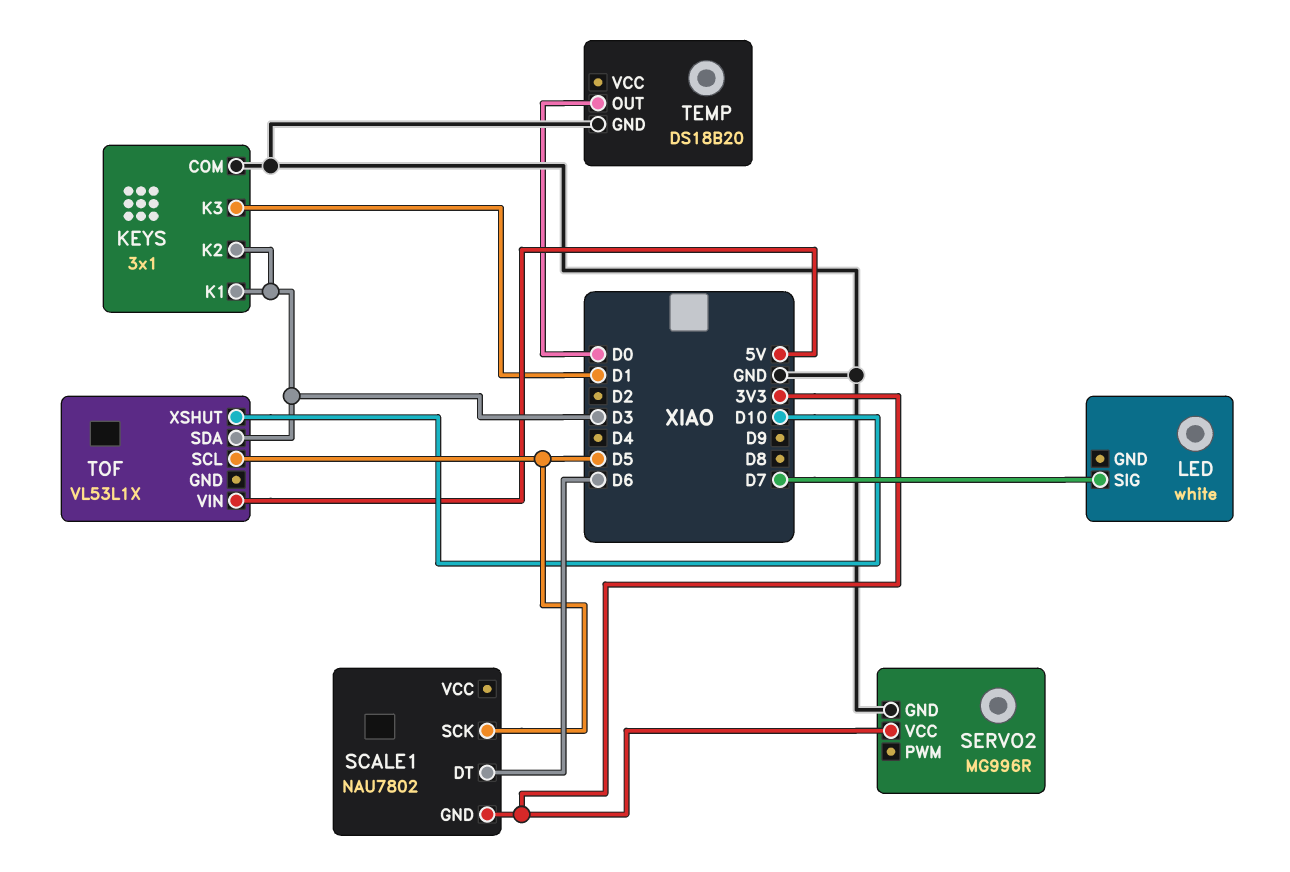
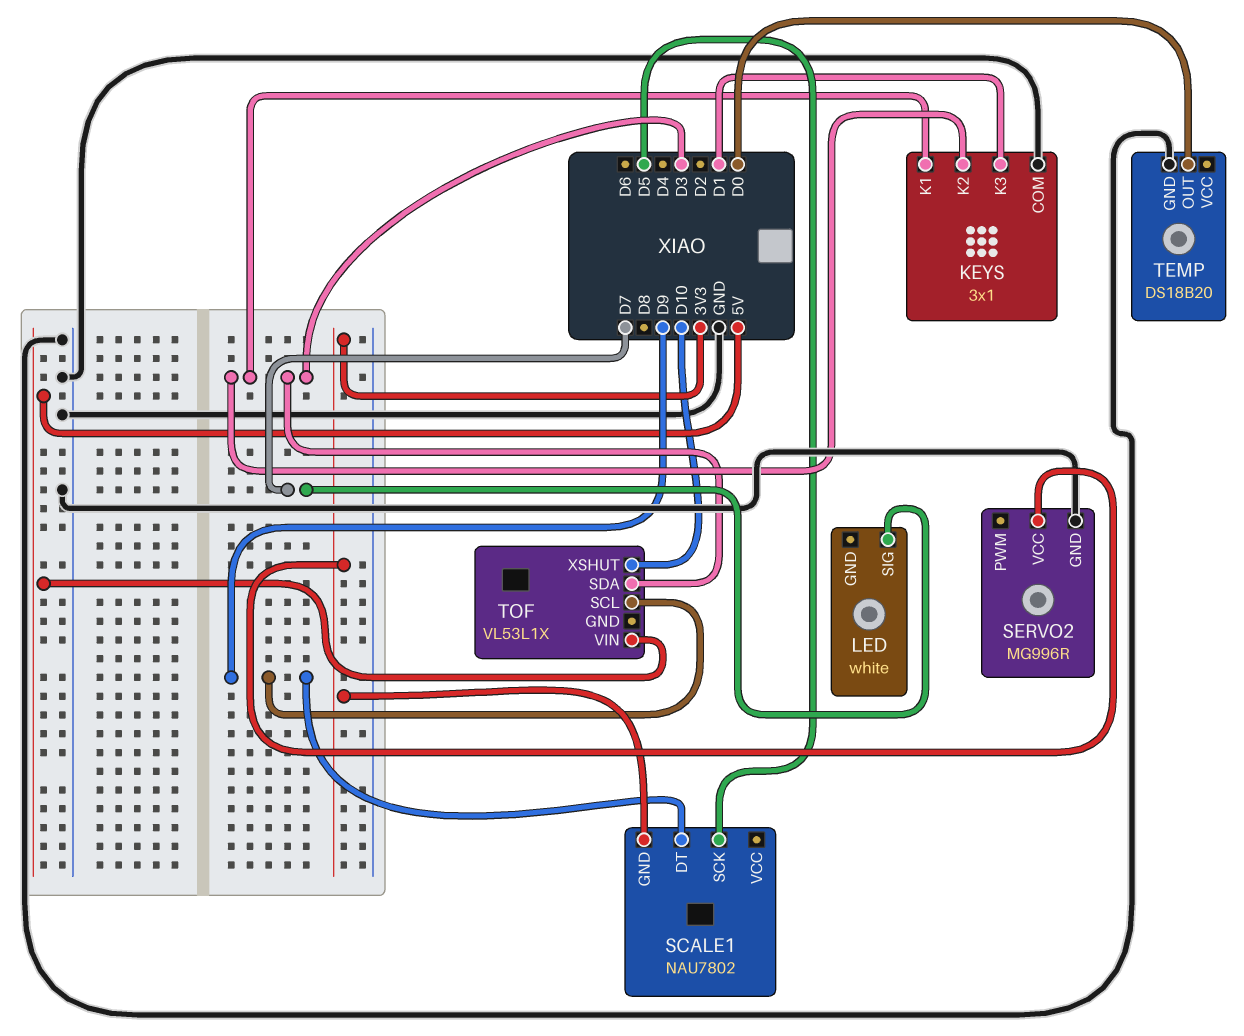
SCALE1 pin DT: D6 -> D9
TOF pin SCL: D5 -> D9

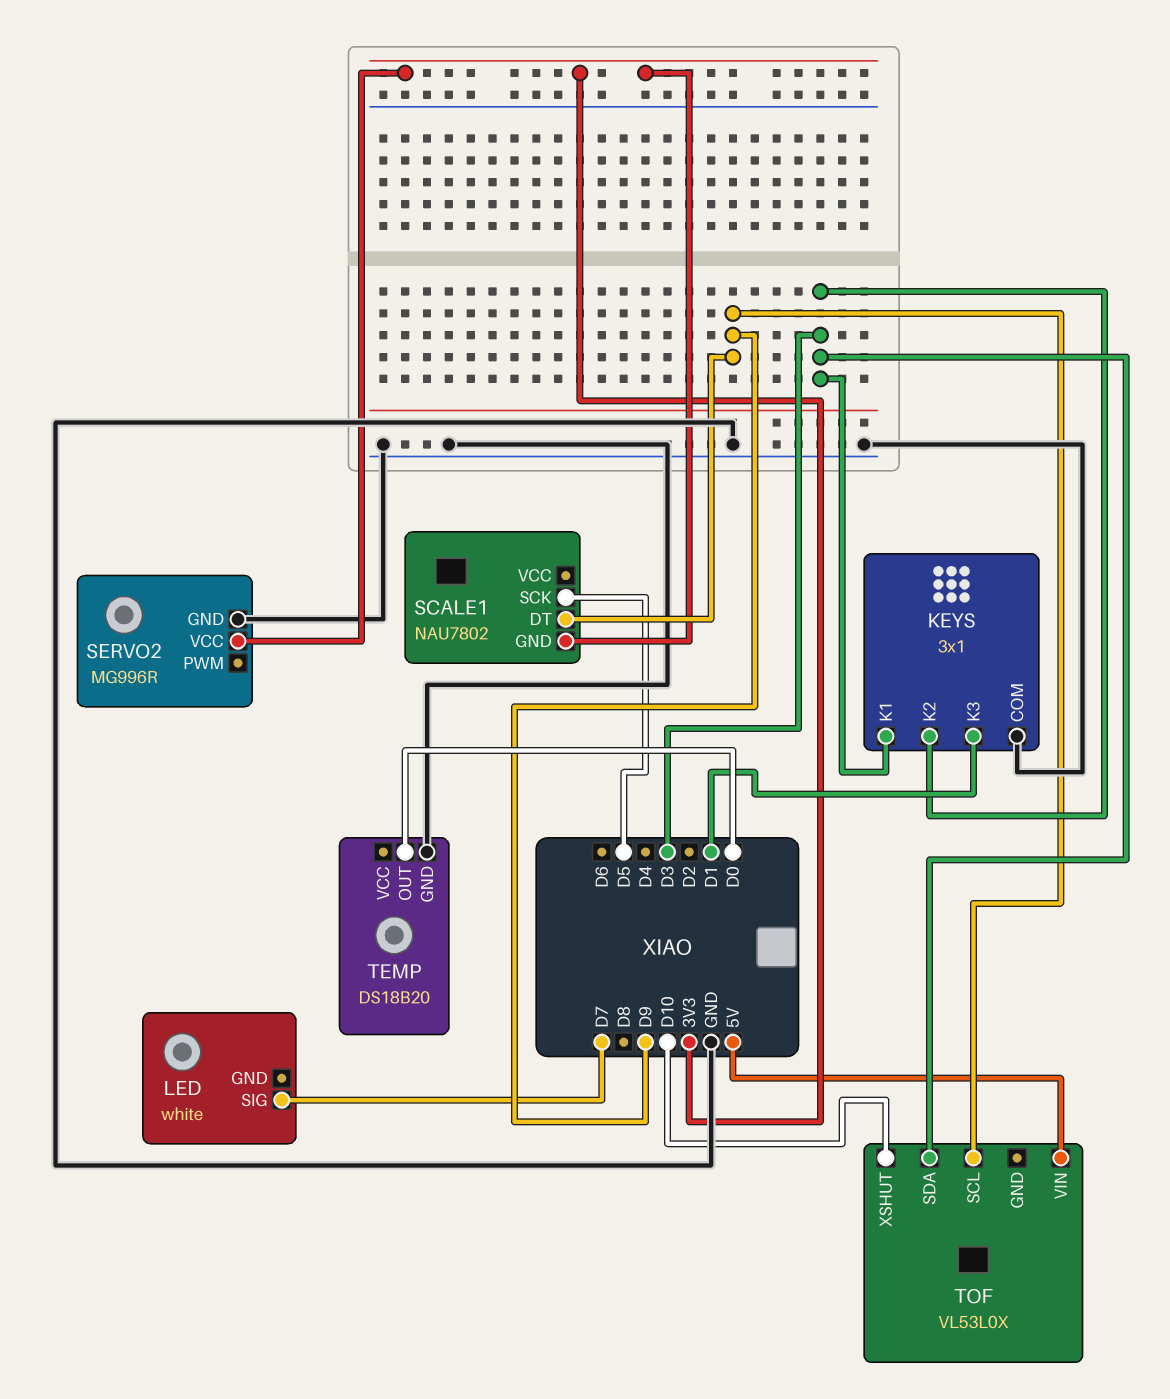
TOF: VL53L1X -> VL53L0X

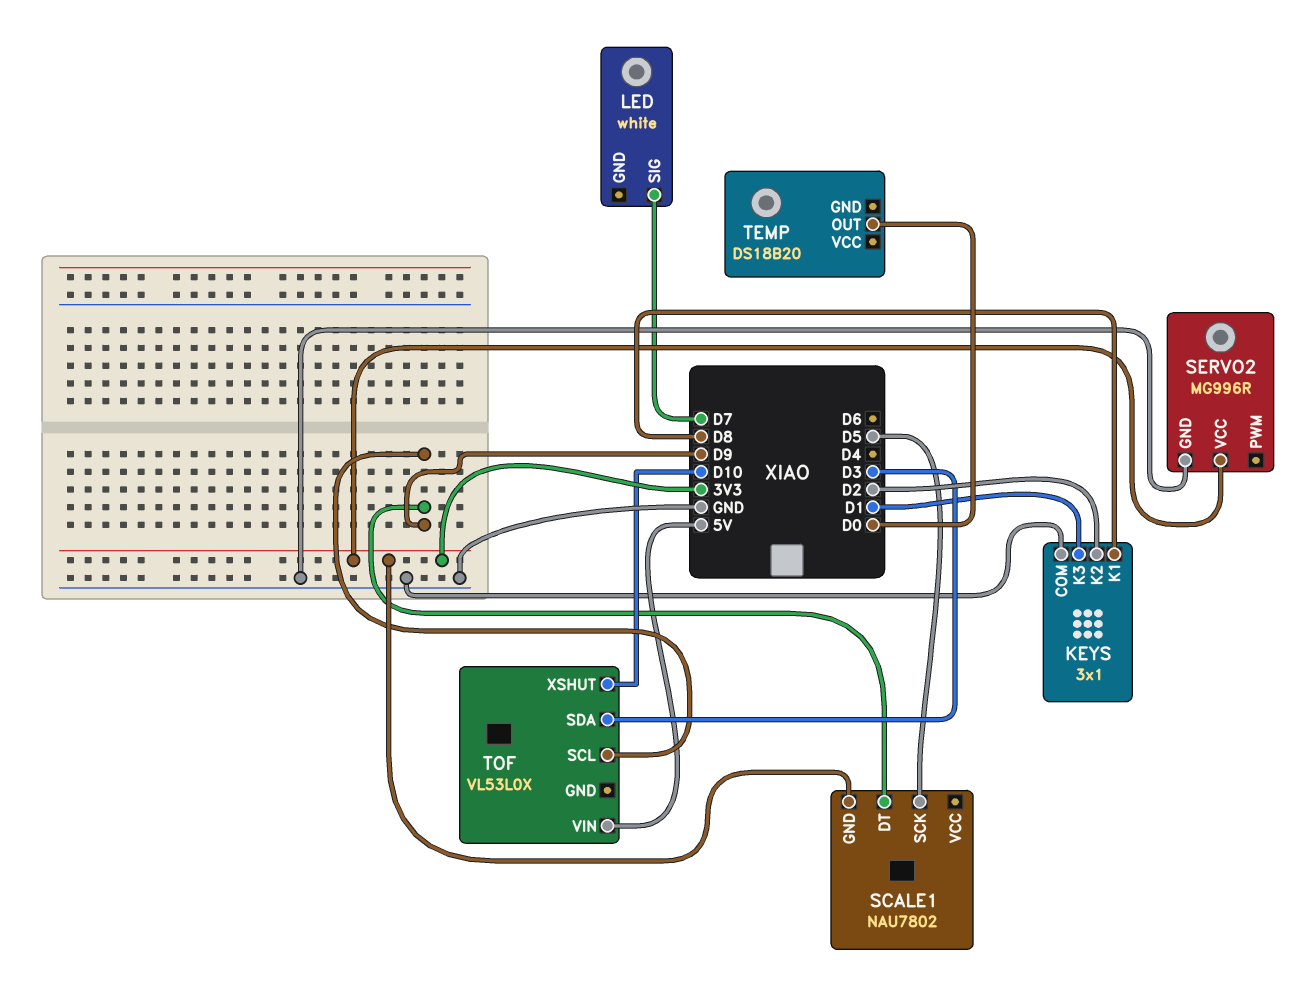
KEYS pin K1: D3 -> D8
KEYS pin K2: D3 -> D2
TEMP pin GND: GND -> none

